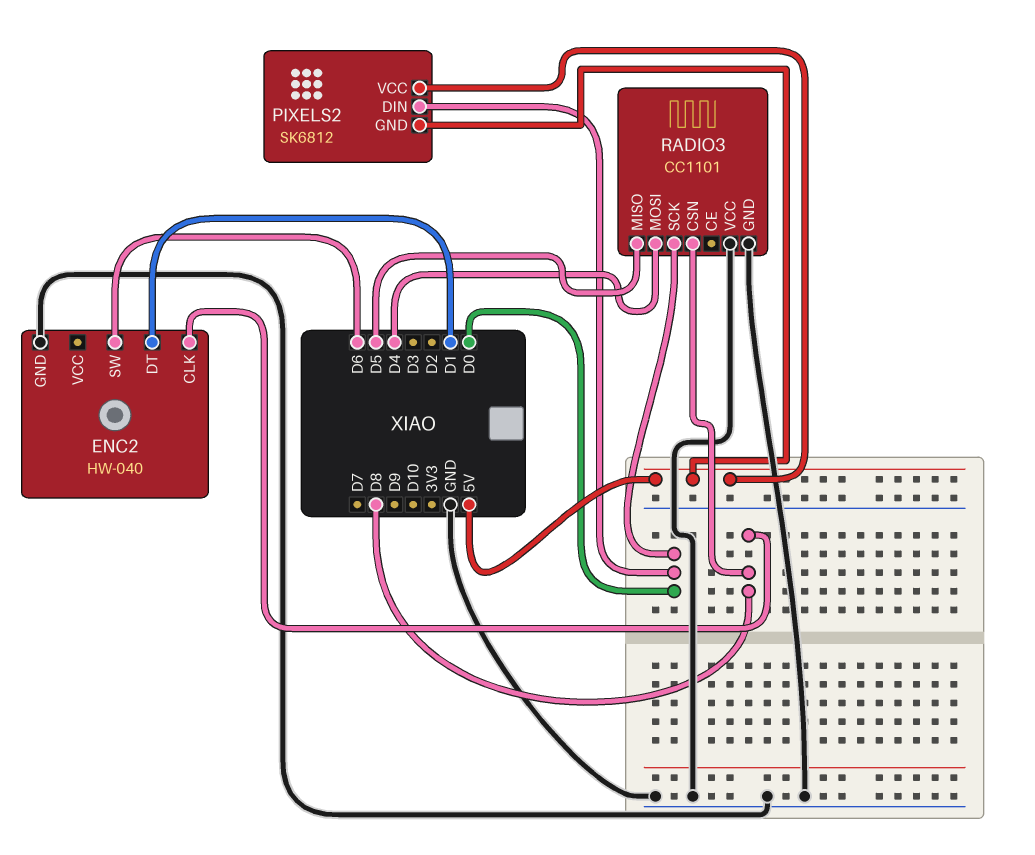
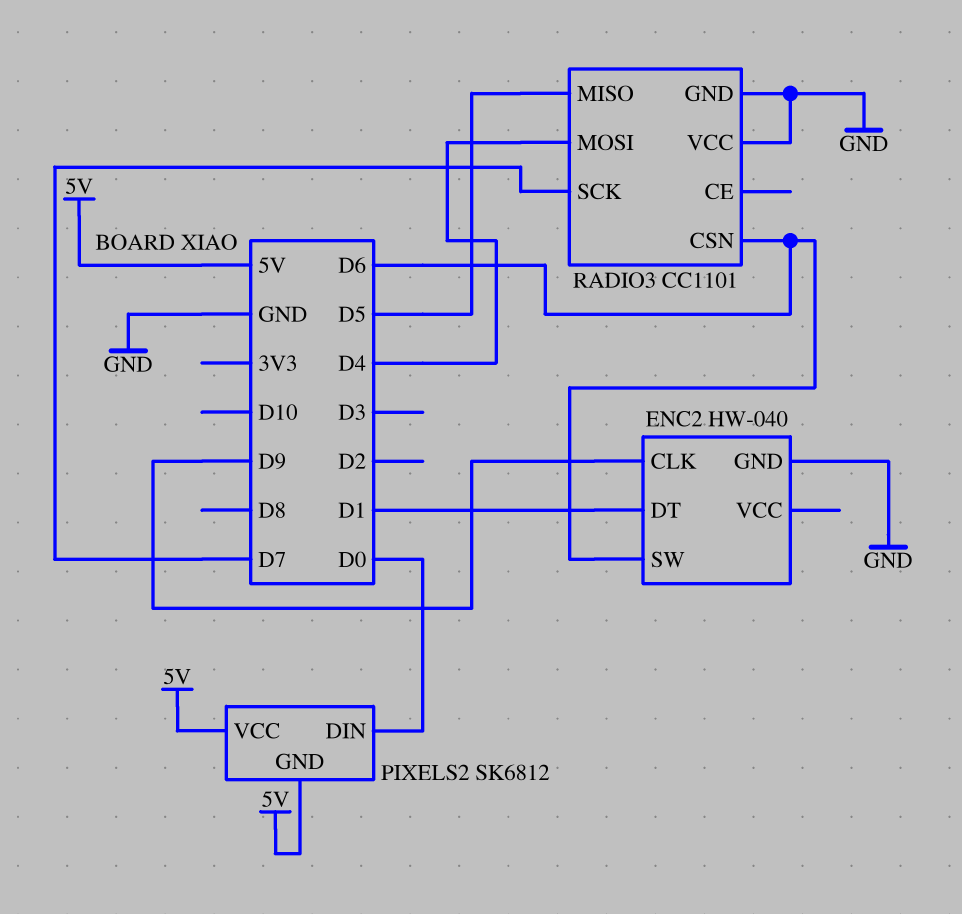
ENC2 pin CLK: D8 -> D9
RADIO3 pin CSN: D8 -> D6
RADIO3 pin SCK: D0 -> D7

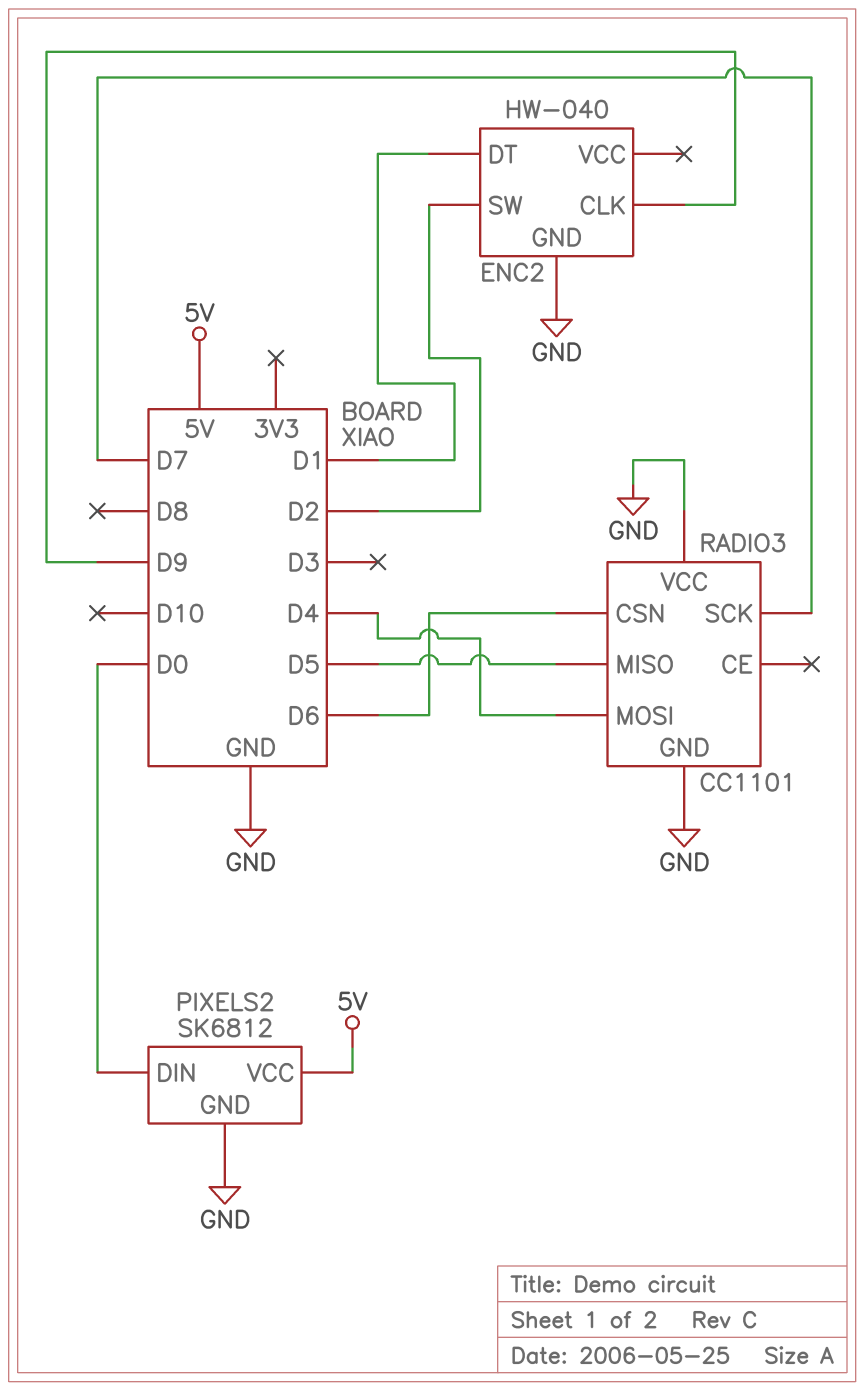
ENC2 pin SW: D6 -> D2
PIXELS2 pin GND: 5V -> GND

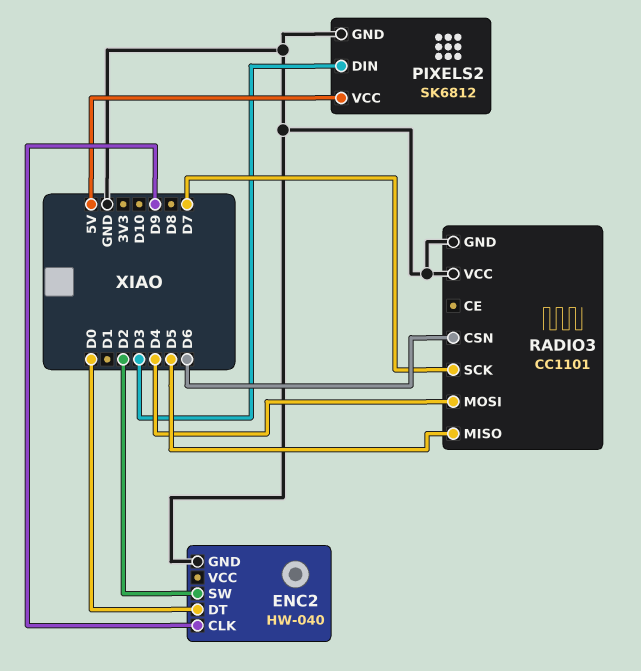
ENC2 pin DT: D1 -> D0
PIXELS2 pin DIN: D0 -> D3

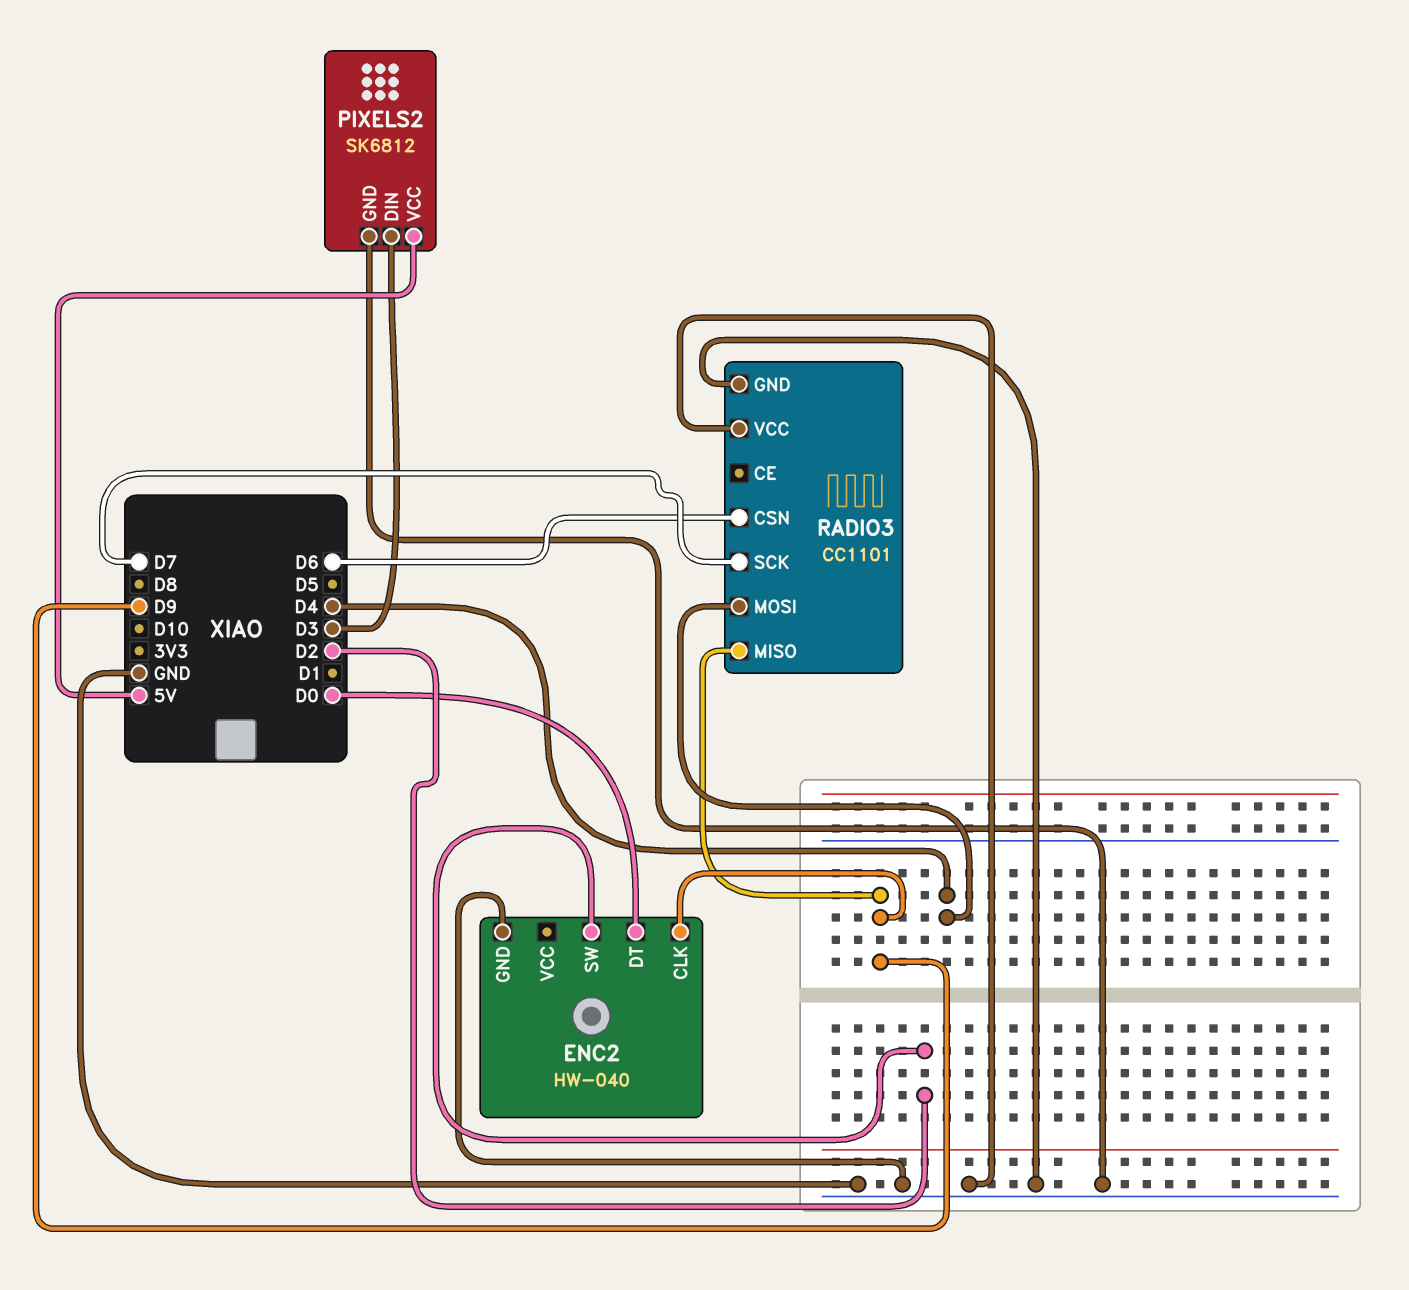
RADIO3 pin MISO: D5 -> D9

